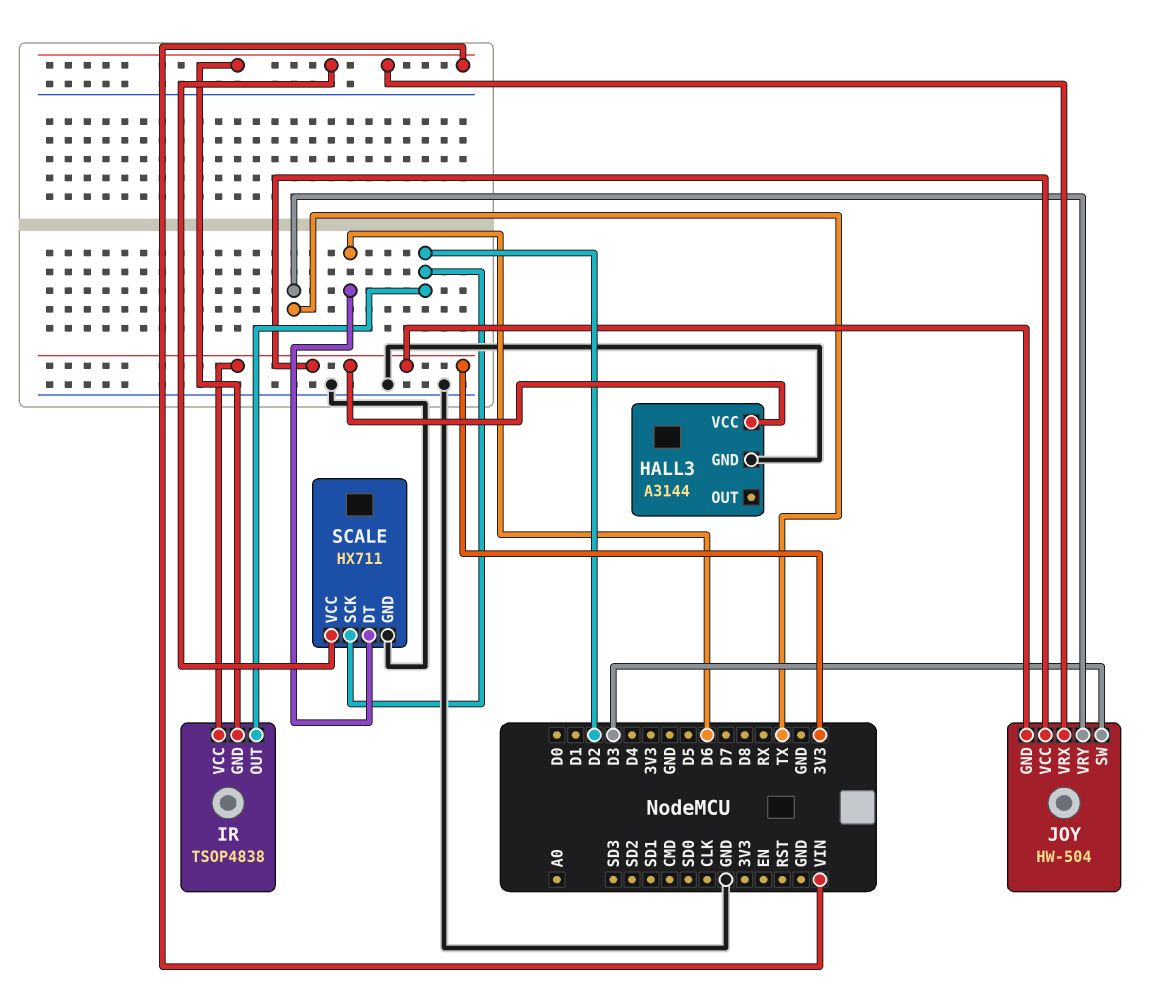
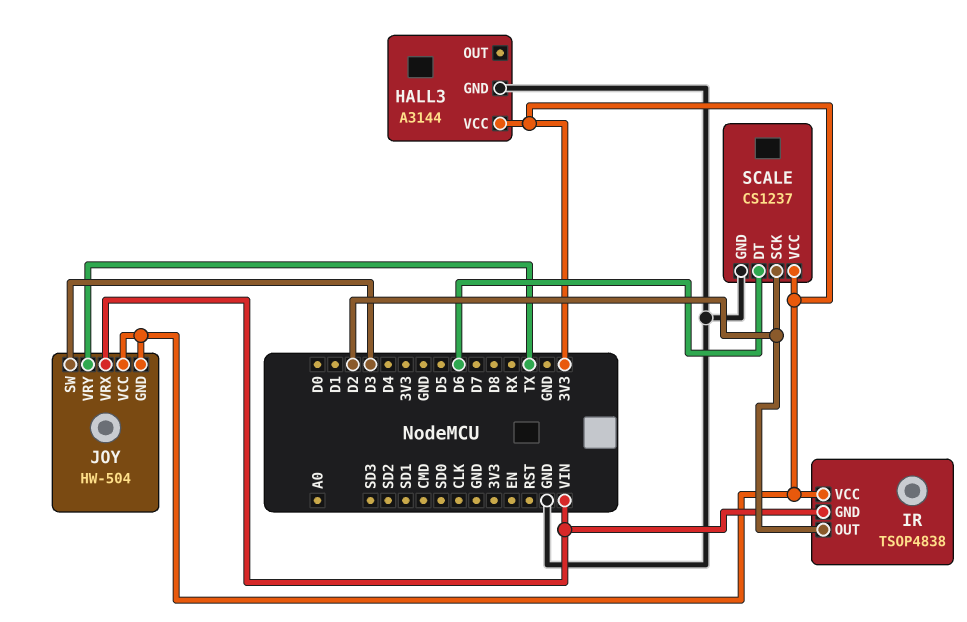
SCALE: HX711 -> CS1237
SCALE pin VCC: VIN -> 3V3

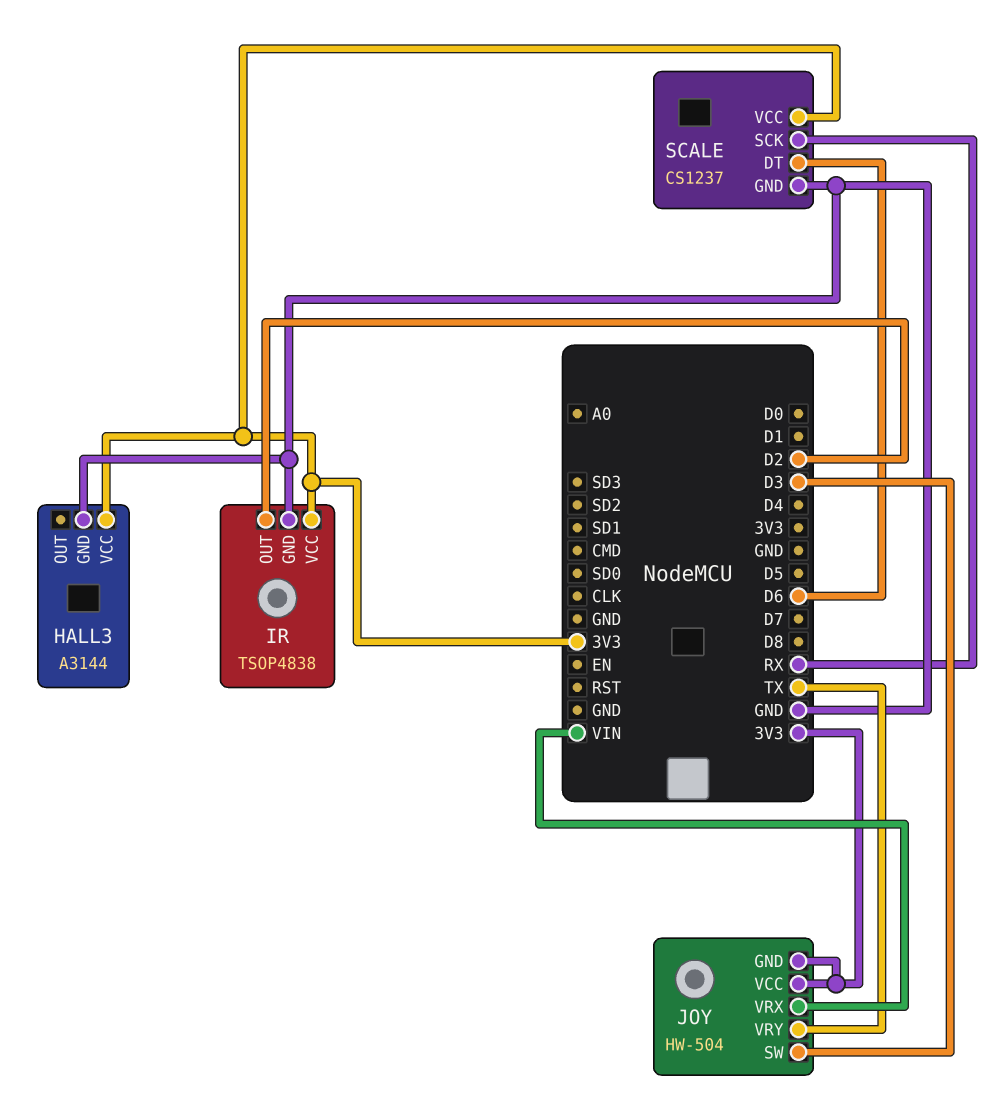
IR pin GND: VIN -> GND
SCALE pin SCK: D2 -> RX

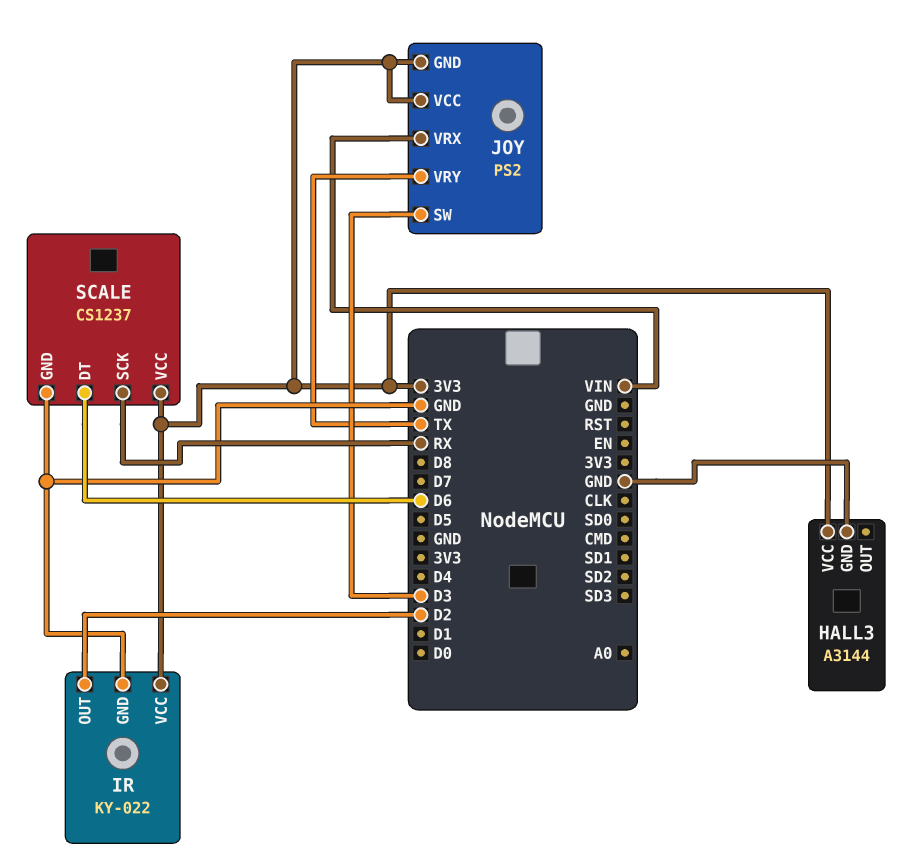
IR: TSOP4838 -> KY-022
JOY: HW-504 -> PS2

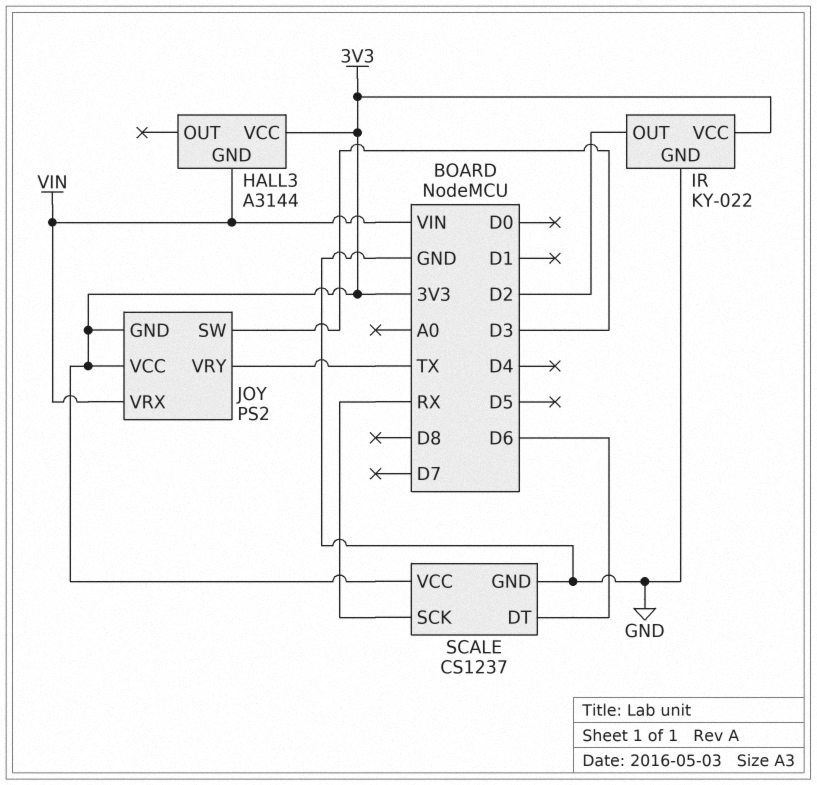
HALL3 pin GND: GND -> VIN

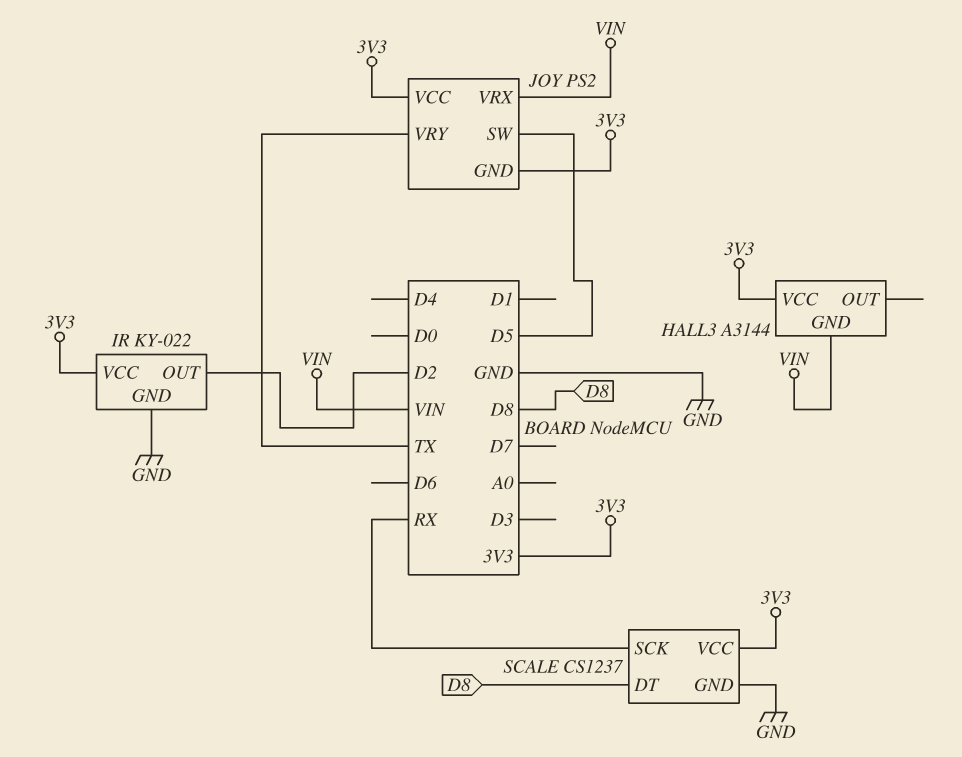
JOY pin SW: D3 -> D5
SCALE pin DT: D6 -> D8

